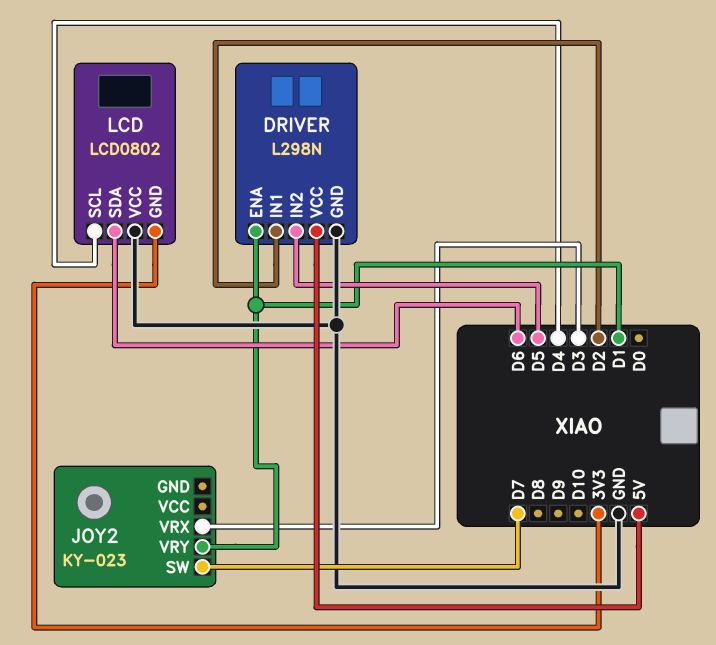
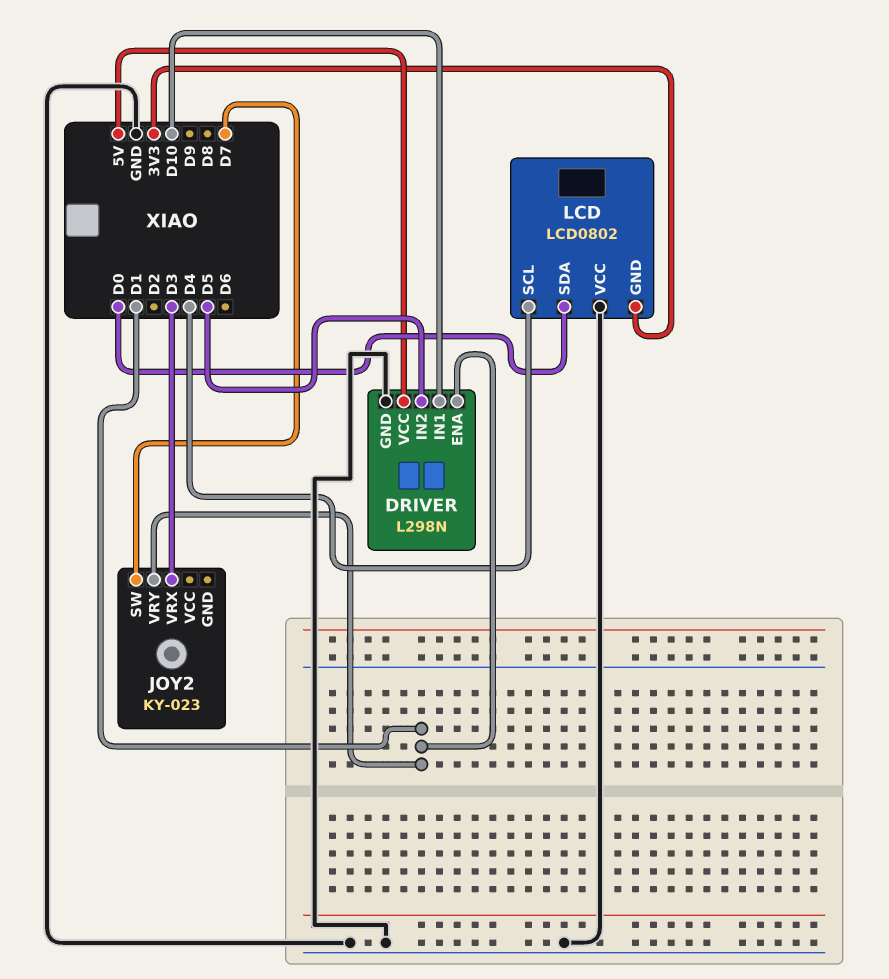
DRIVER pin IN1: D2 -> D10
LCD pin SDA: D6 -> D0

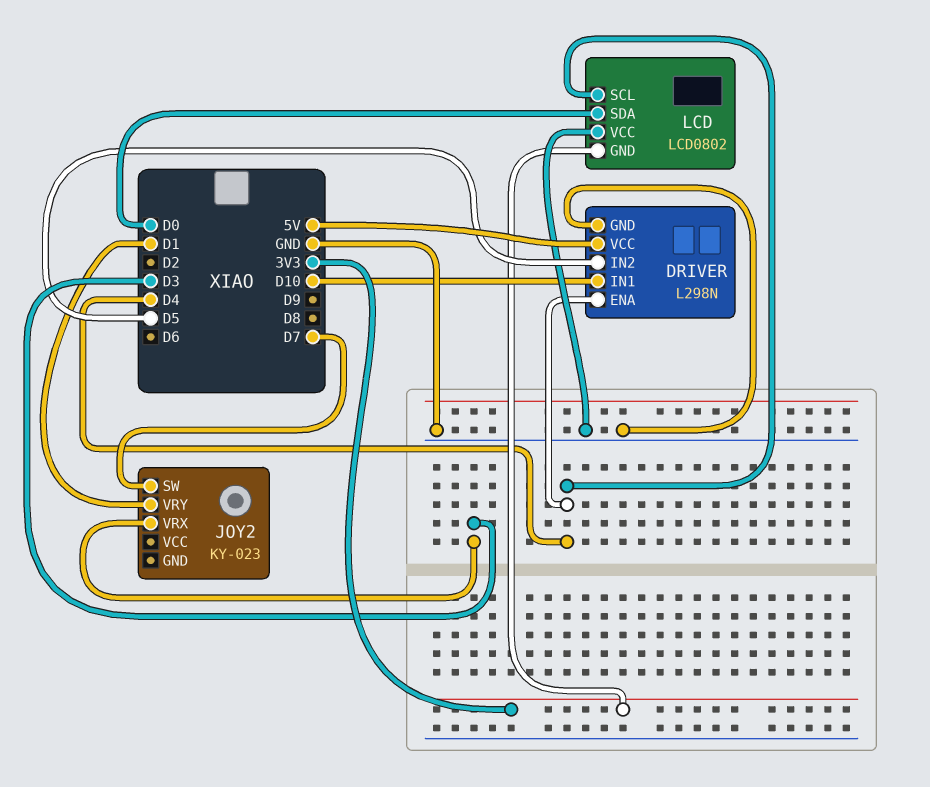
DRIVER pin ENA: D1 -> D4

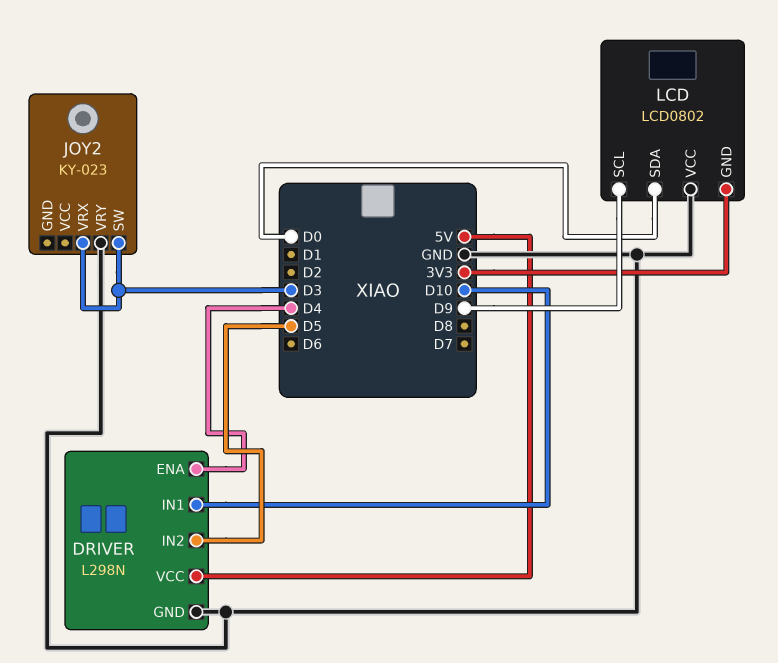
JOY2 pin SW: D7 -> D3
JOY2 pin VRY: D1 -> GND
LCD pin SCL: D4 -> D9

